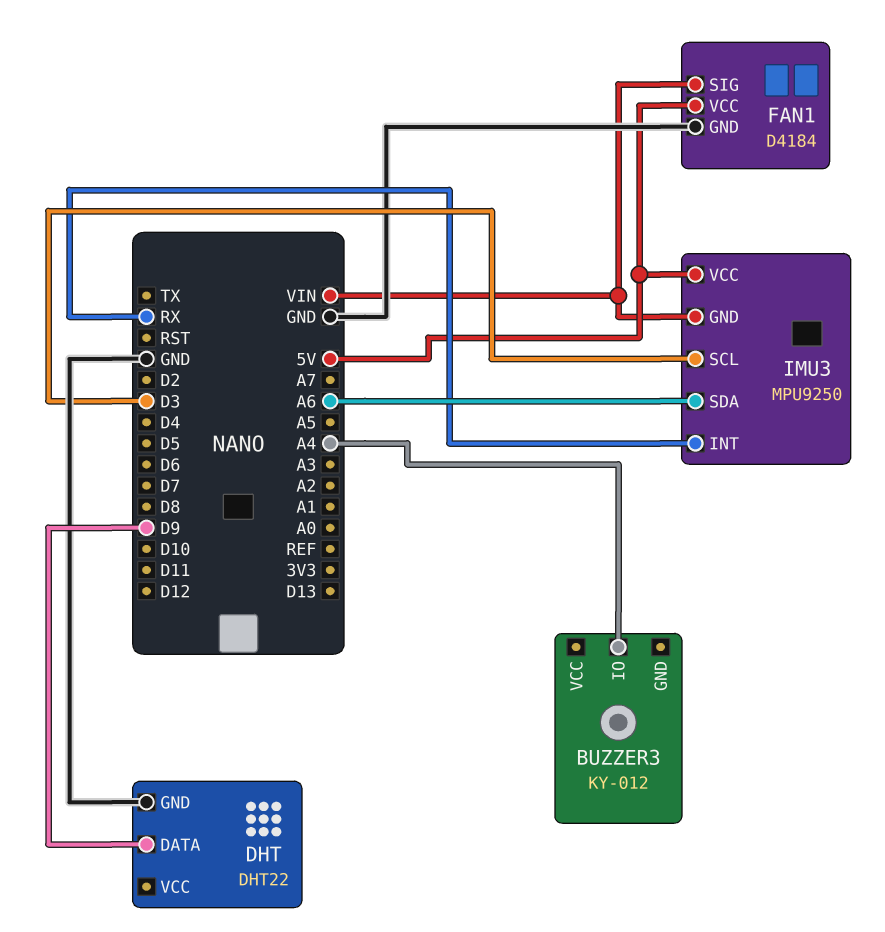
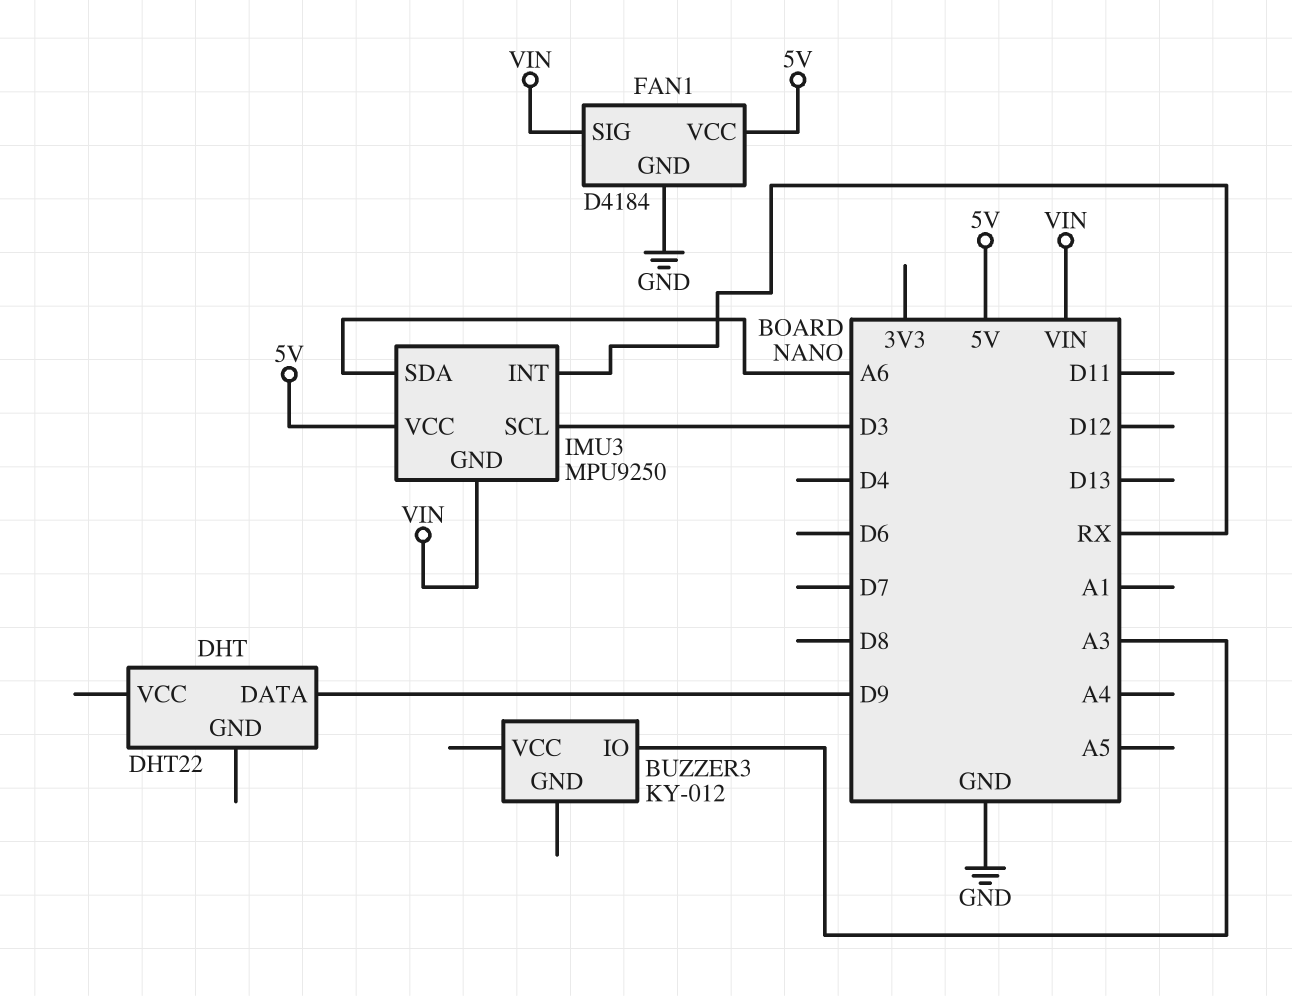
BUZZER3 pin IO: A4 -> A3
DHT pin GND: GND -> none

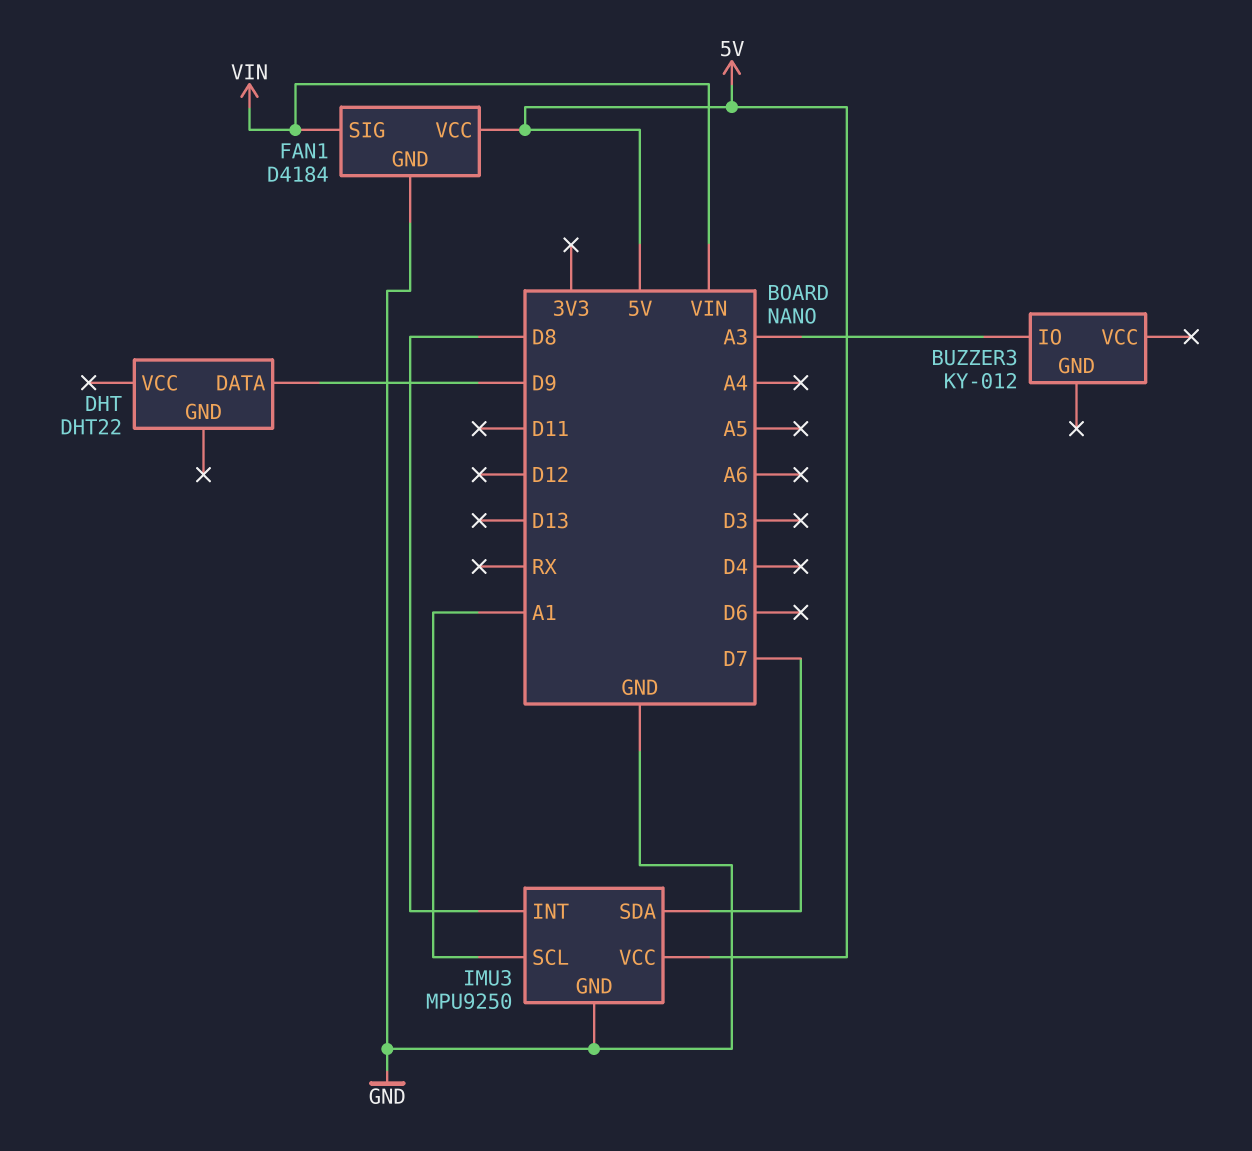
IMU3 pin GND: VIN -> GND
IMU3 pin INT: RX -> D8
IMU3 pin SCL: D3 -> A1
IMU3 pin SDA: A6 -> D7

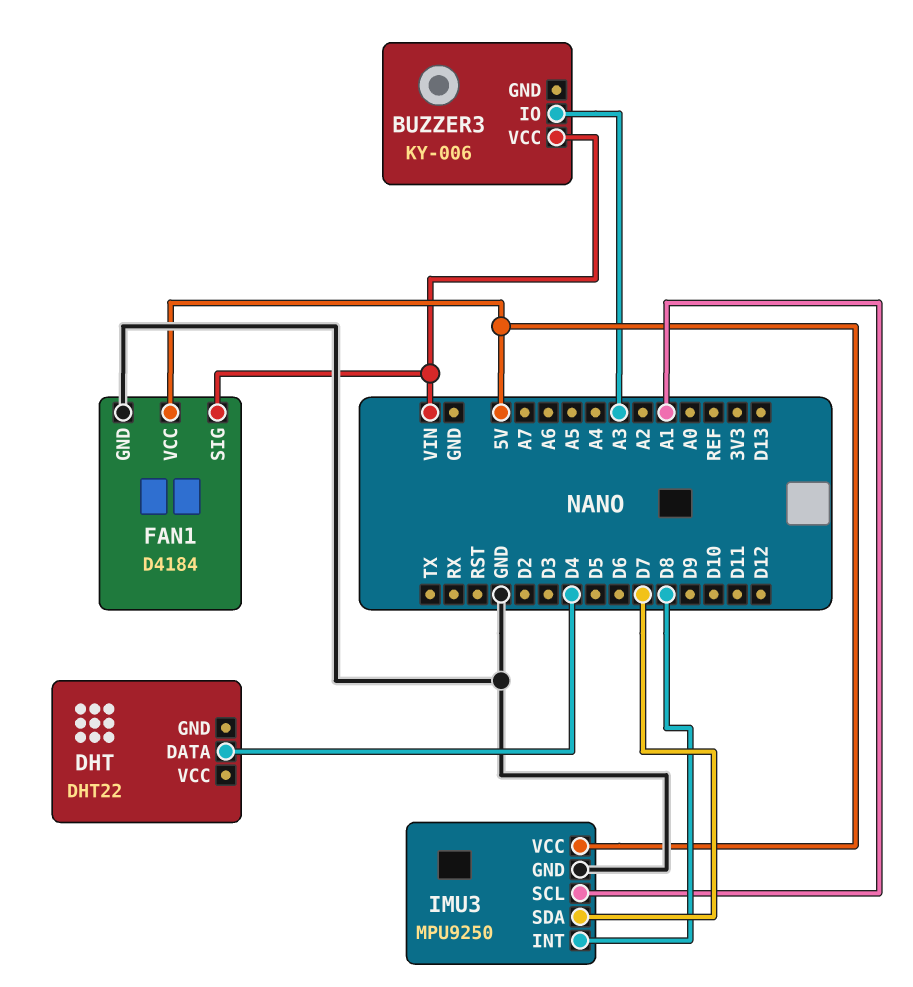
BUZZER3: KY-012 -> KY-006
BUZZER3 pin VCC: none -> VIN
DHT pin DATA: D9 -> D4

